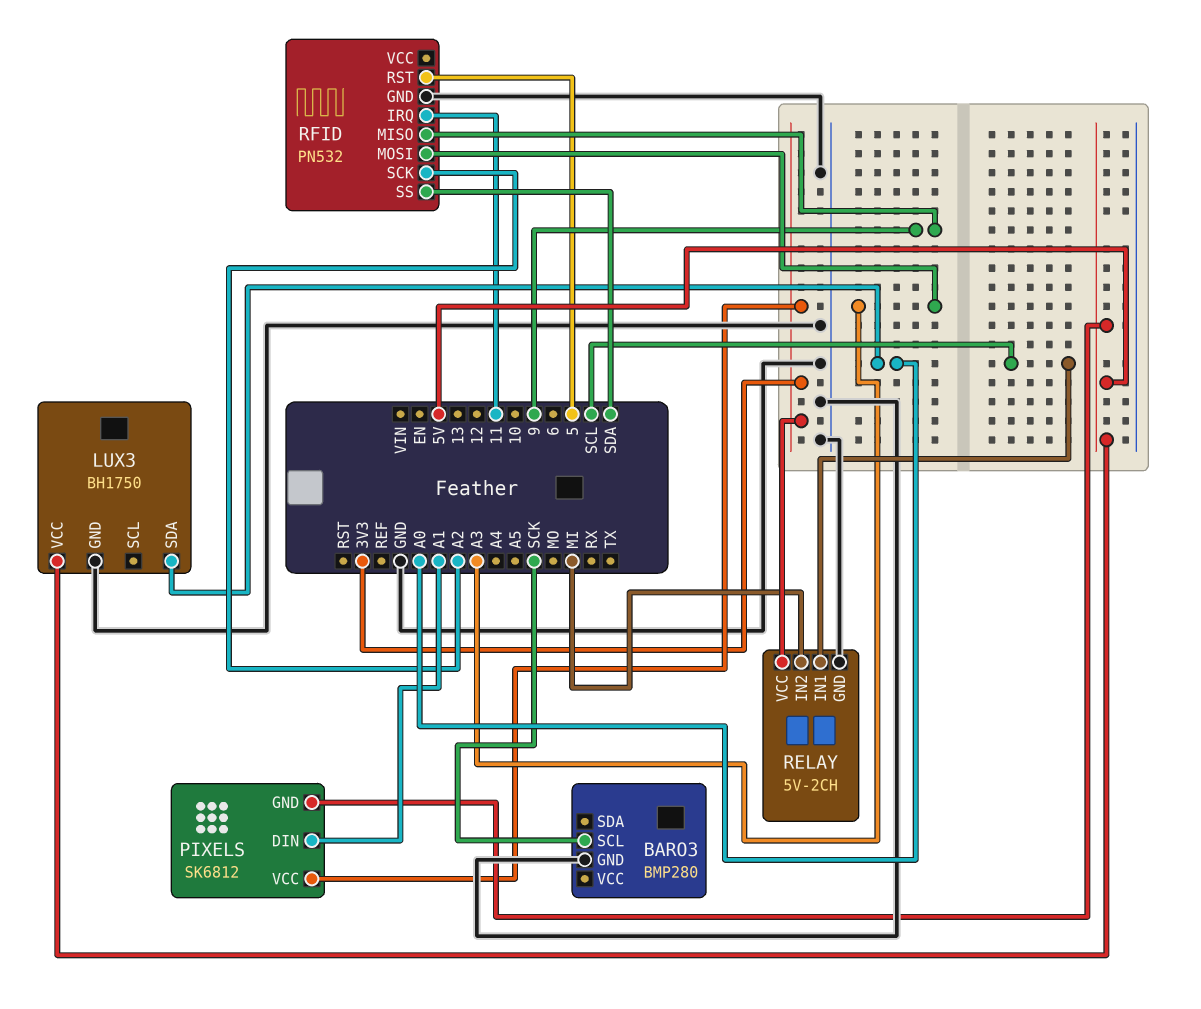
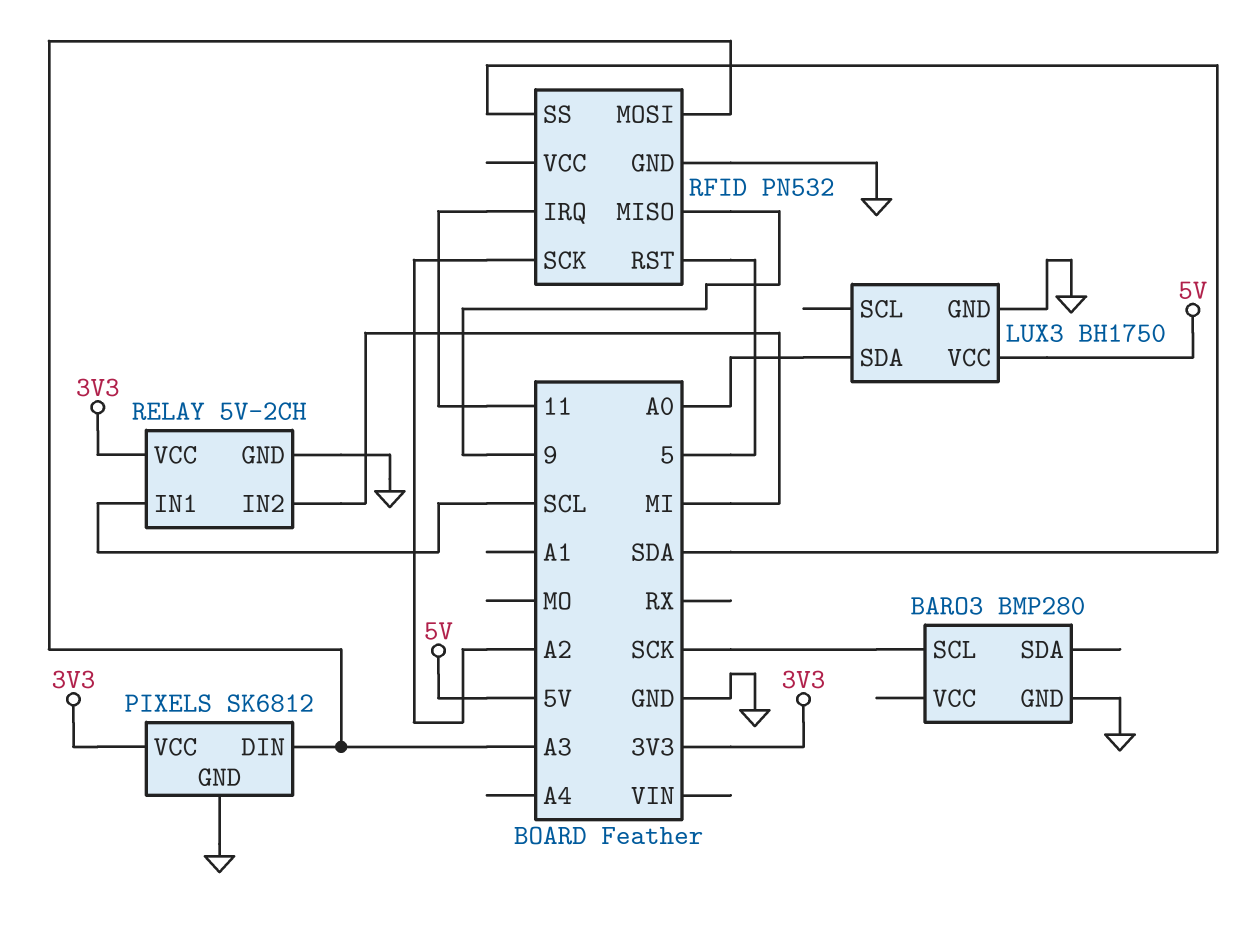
PIXELS pin DIN: A1 -> A3
PIXELS pin GND: 5V -> GND

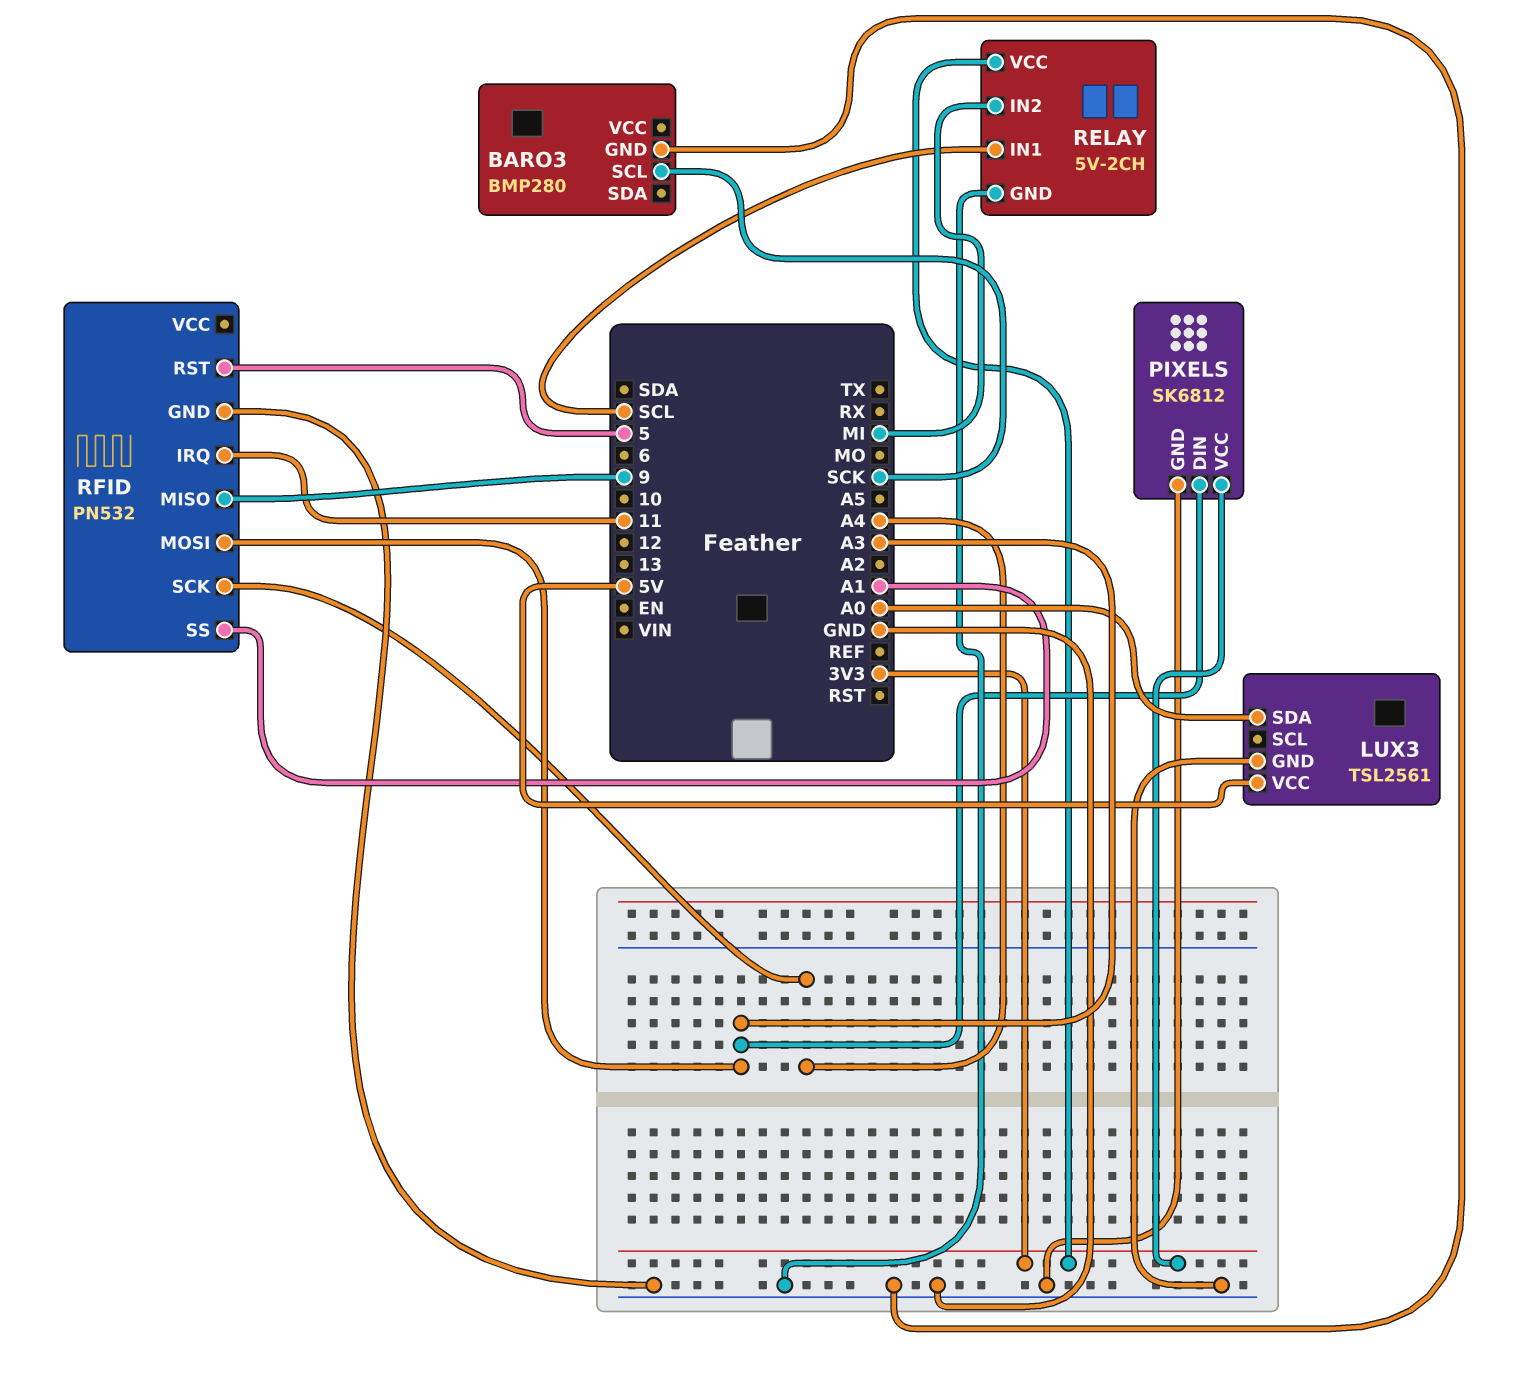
LUX3: BH1750 -> TSL2561
RFID pin SCK: A2 -> A4
RFID pin SS: SDA -> A1

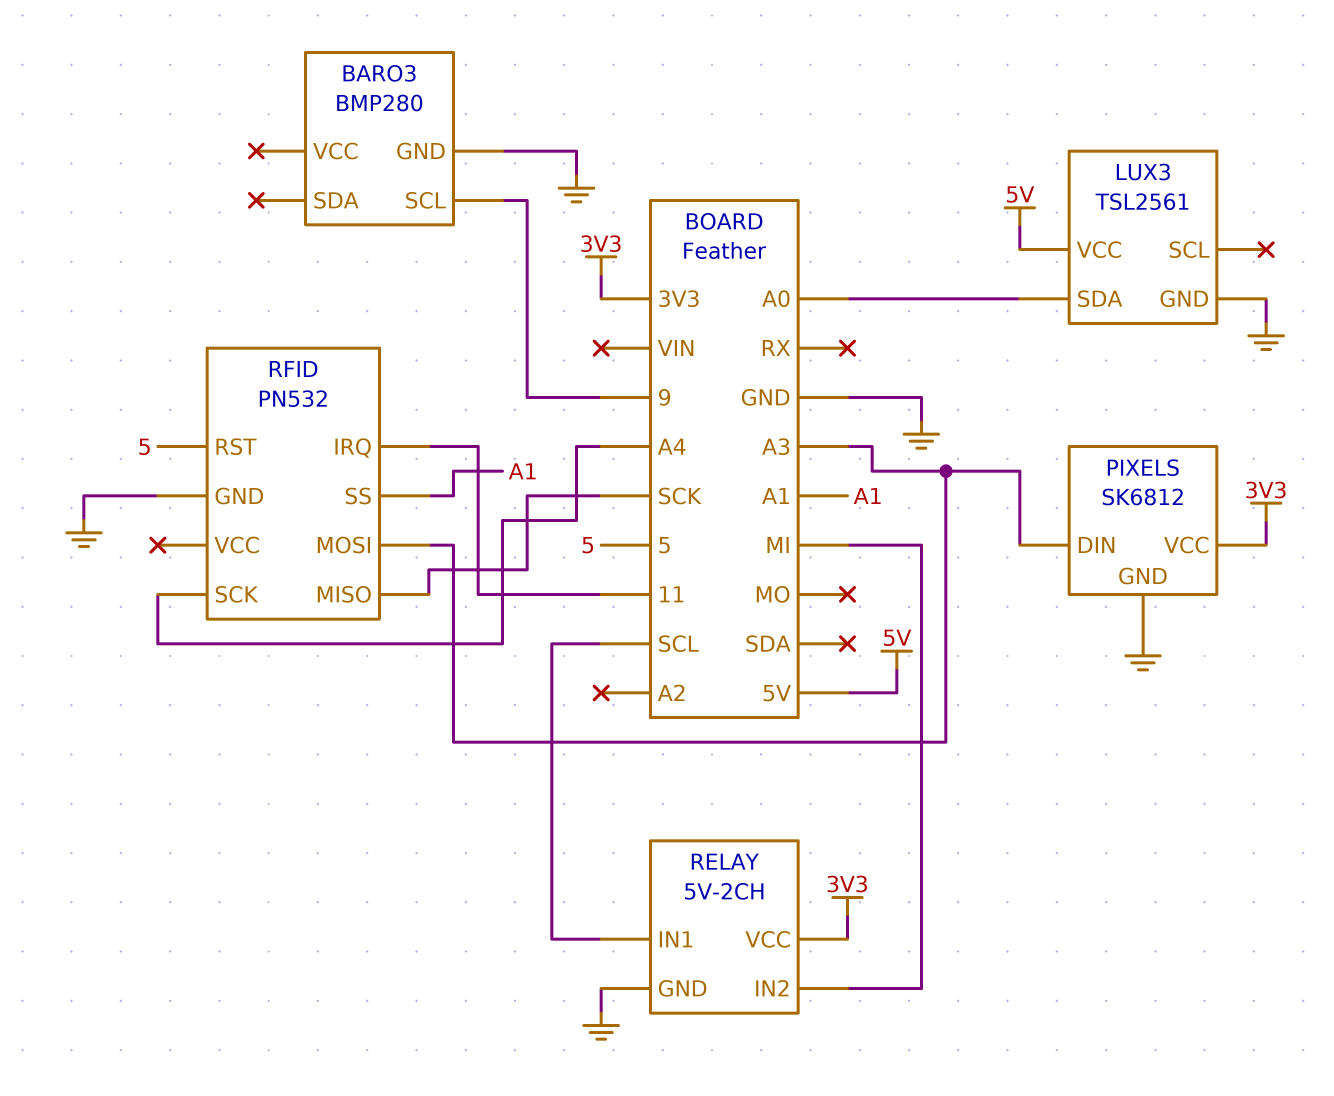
BARO3 pin SCL: SCK -> 9
RFID pin MISO: 9 -> SCK

